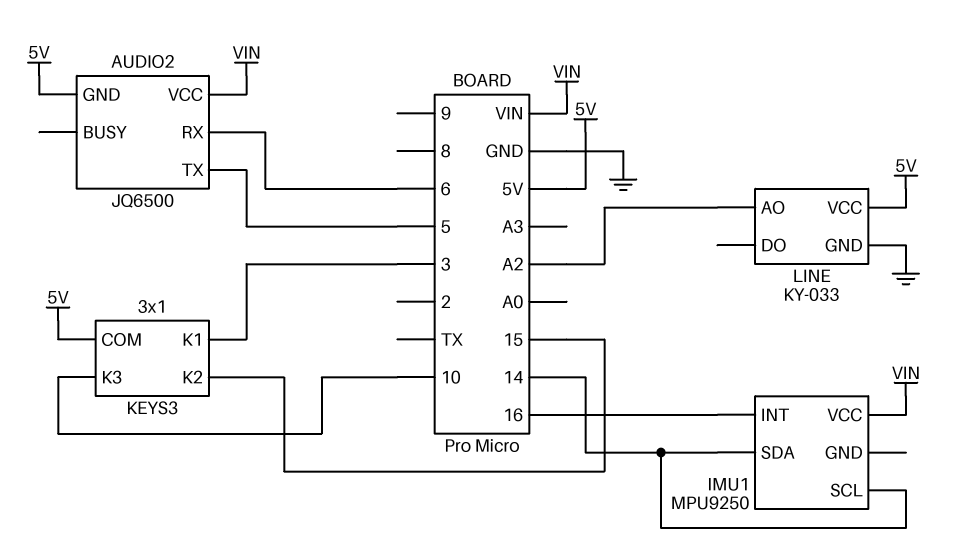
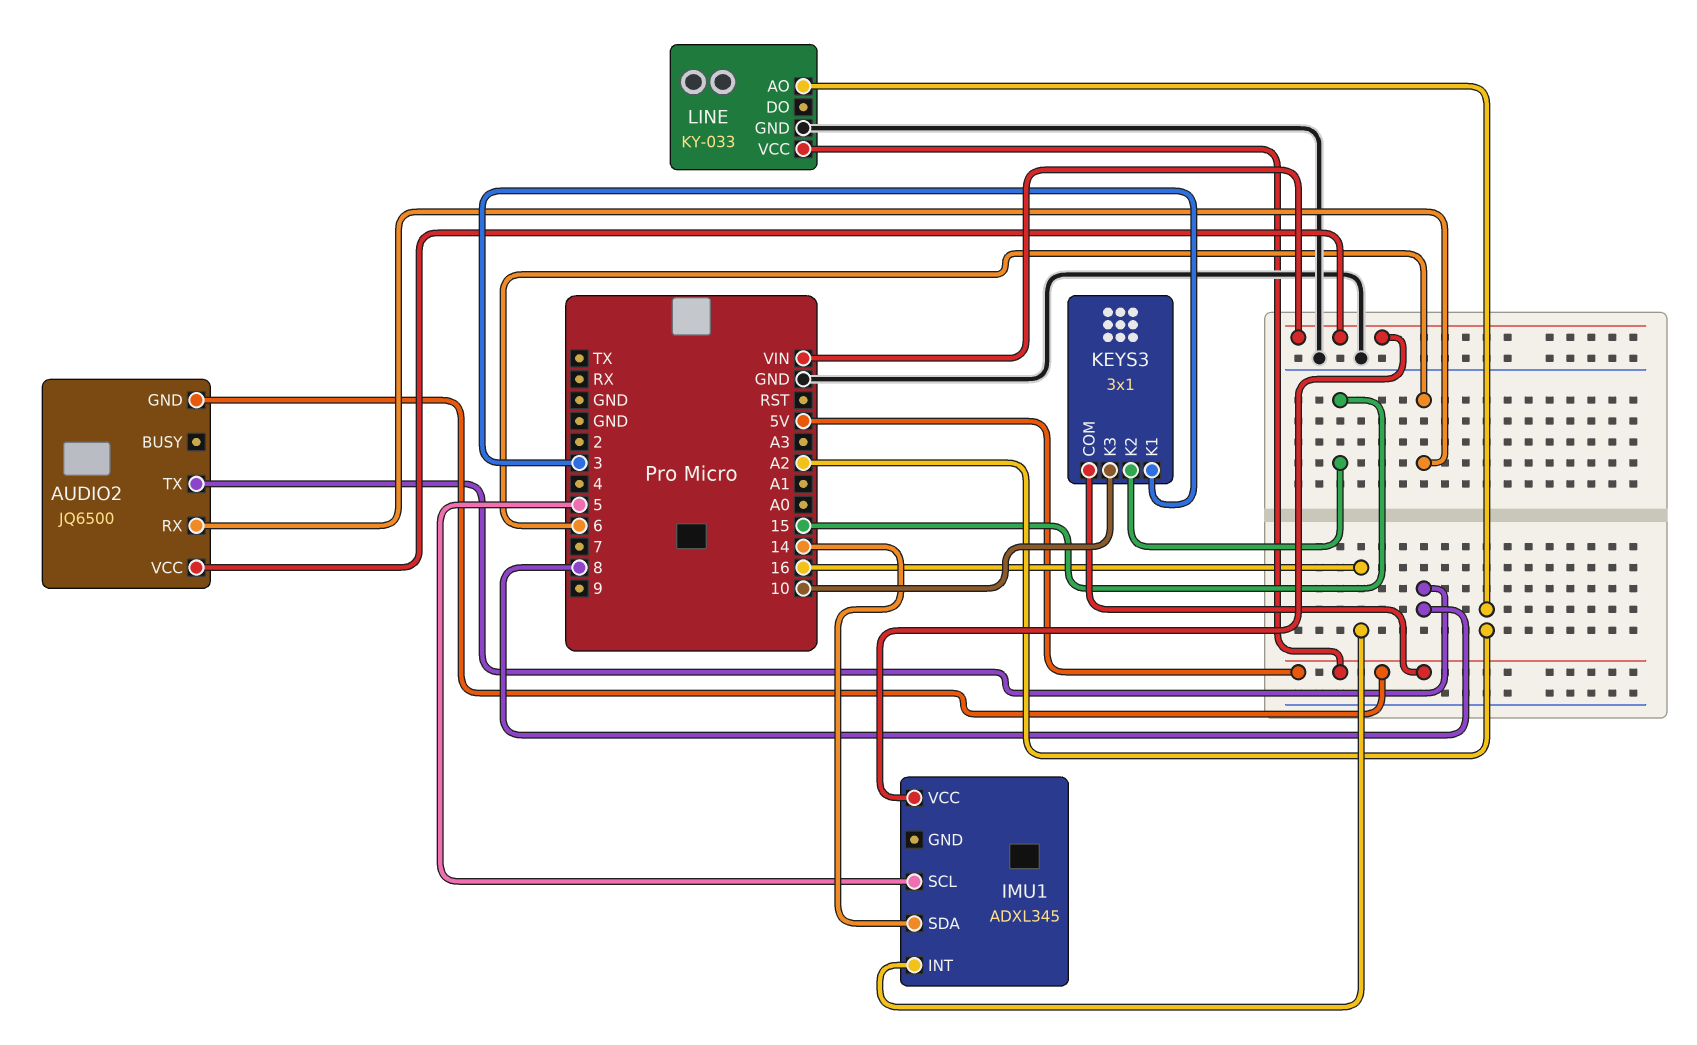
AUDIO2 pin TX: 5 -> 8
IMU1: MPU9250 -> ADXL345
IMU1 pin SCL: 14 -> 5

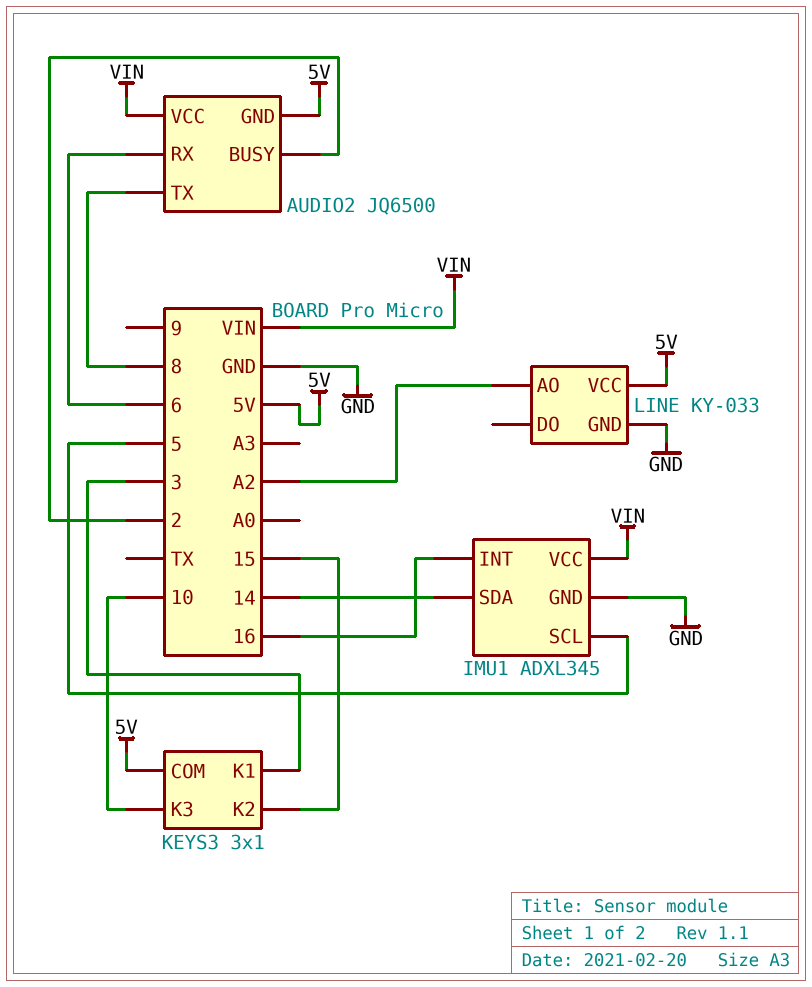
AUDIO2 pin BUSY: none -> 2
IMU1 pin GND: none -> GND

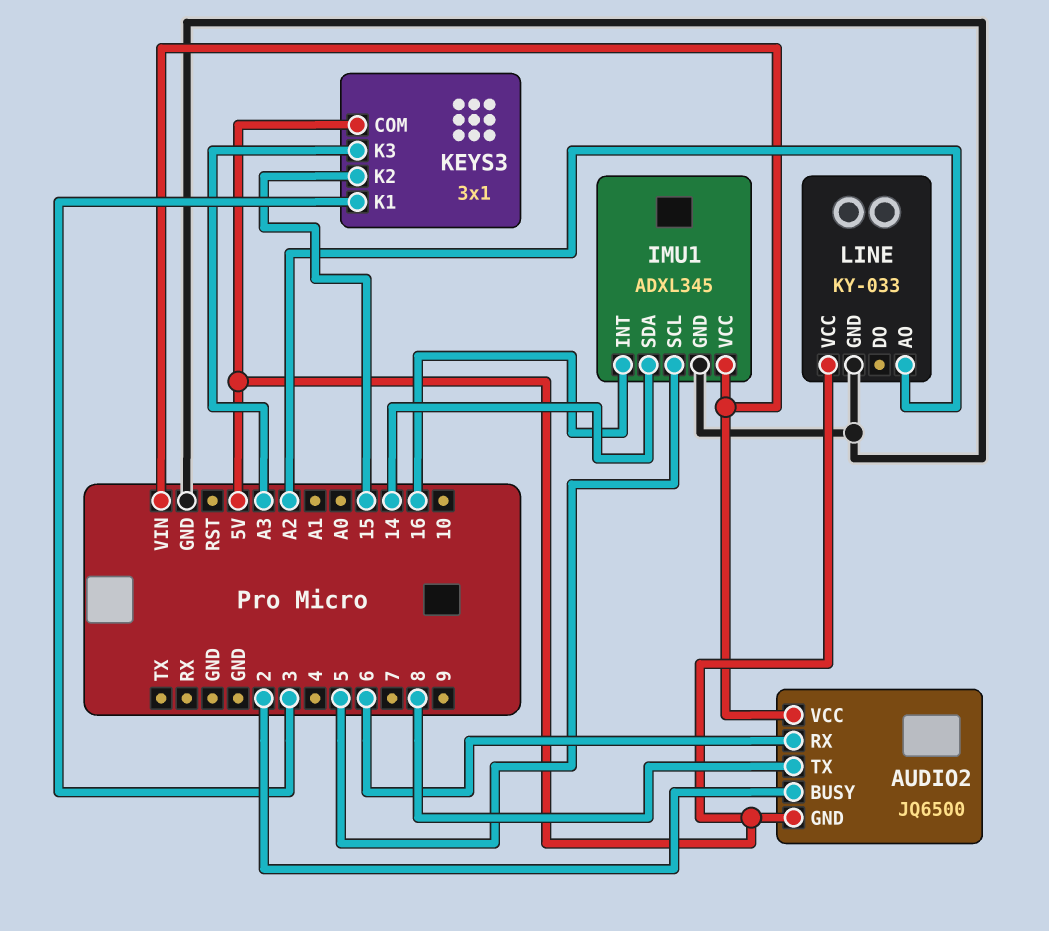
KEYS3 pin K3: 10 -> A3

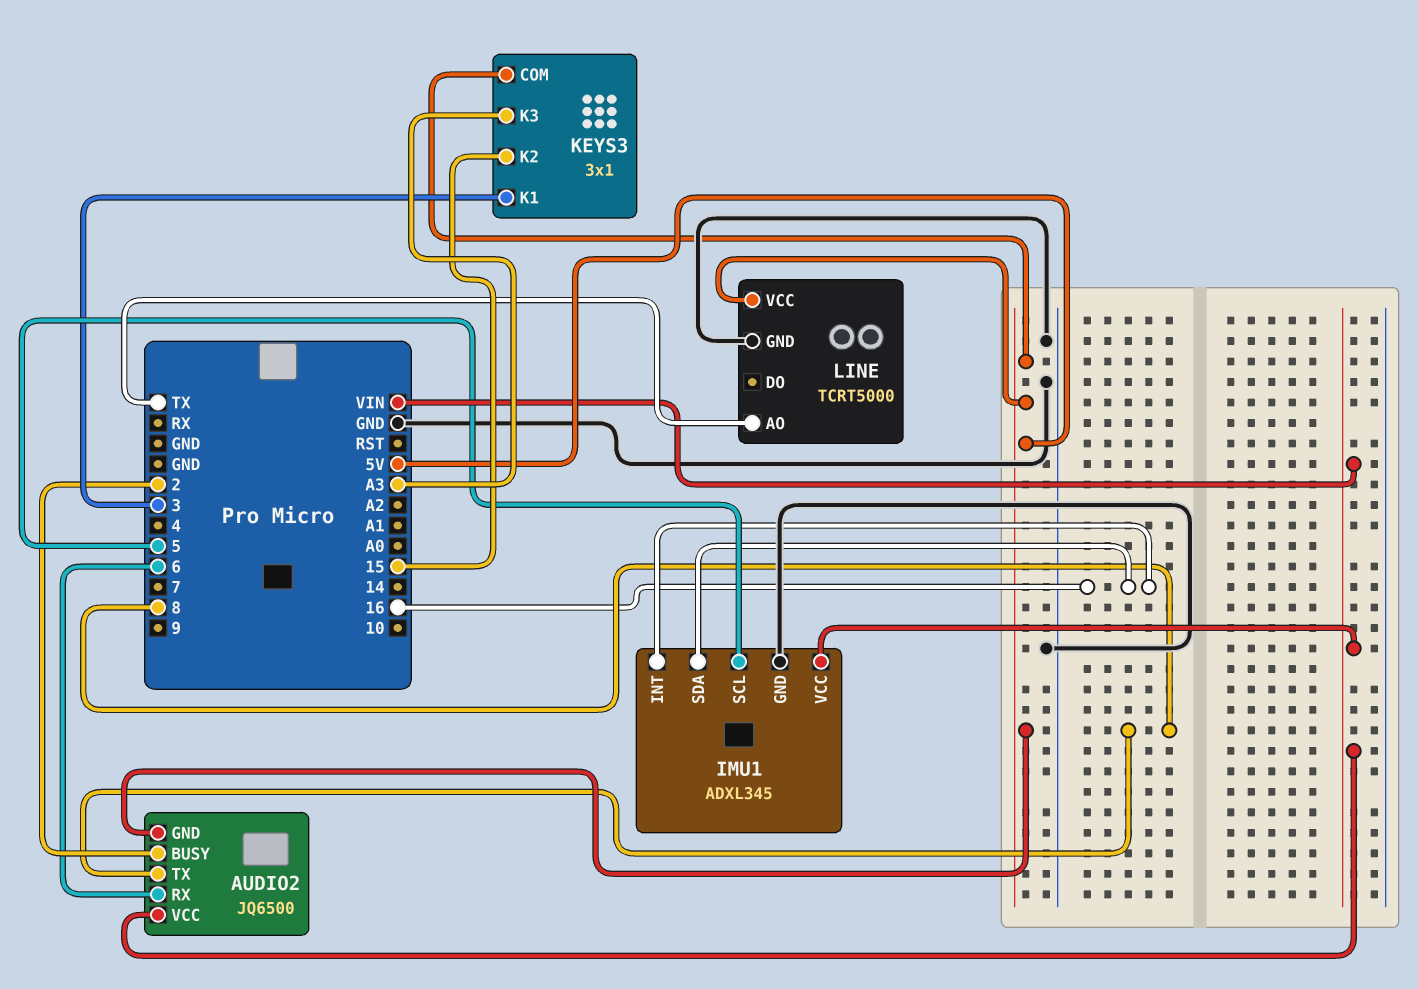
IMU1 pin SDA: 14 -> 16
LINE: KY-033 -> TCRT5000
LINE pin AO: A2 -> TX

